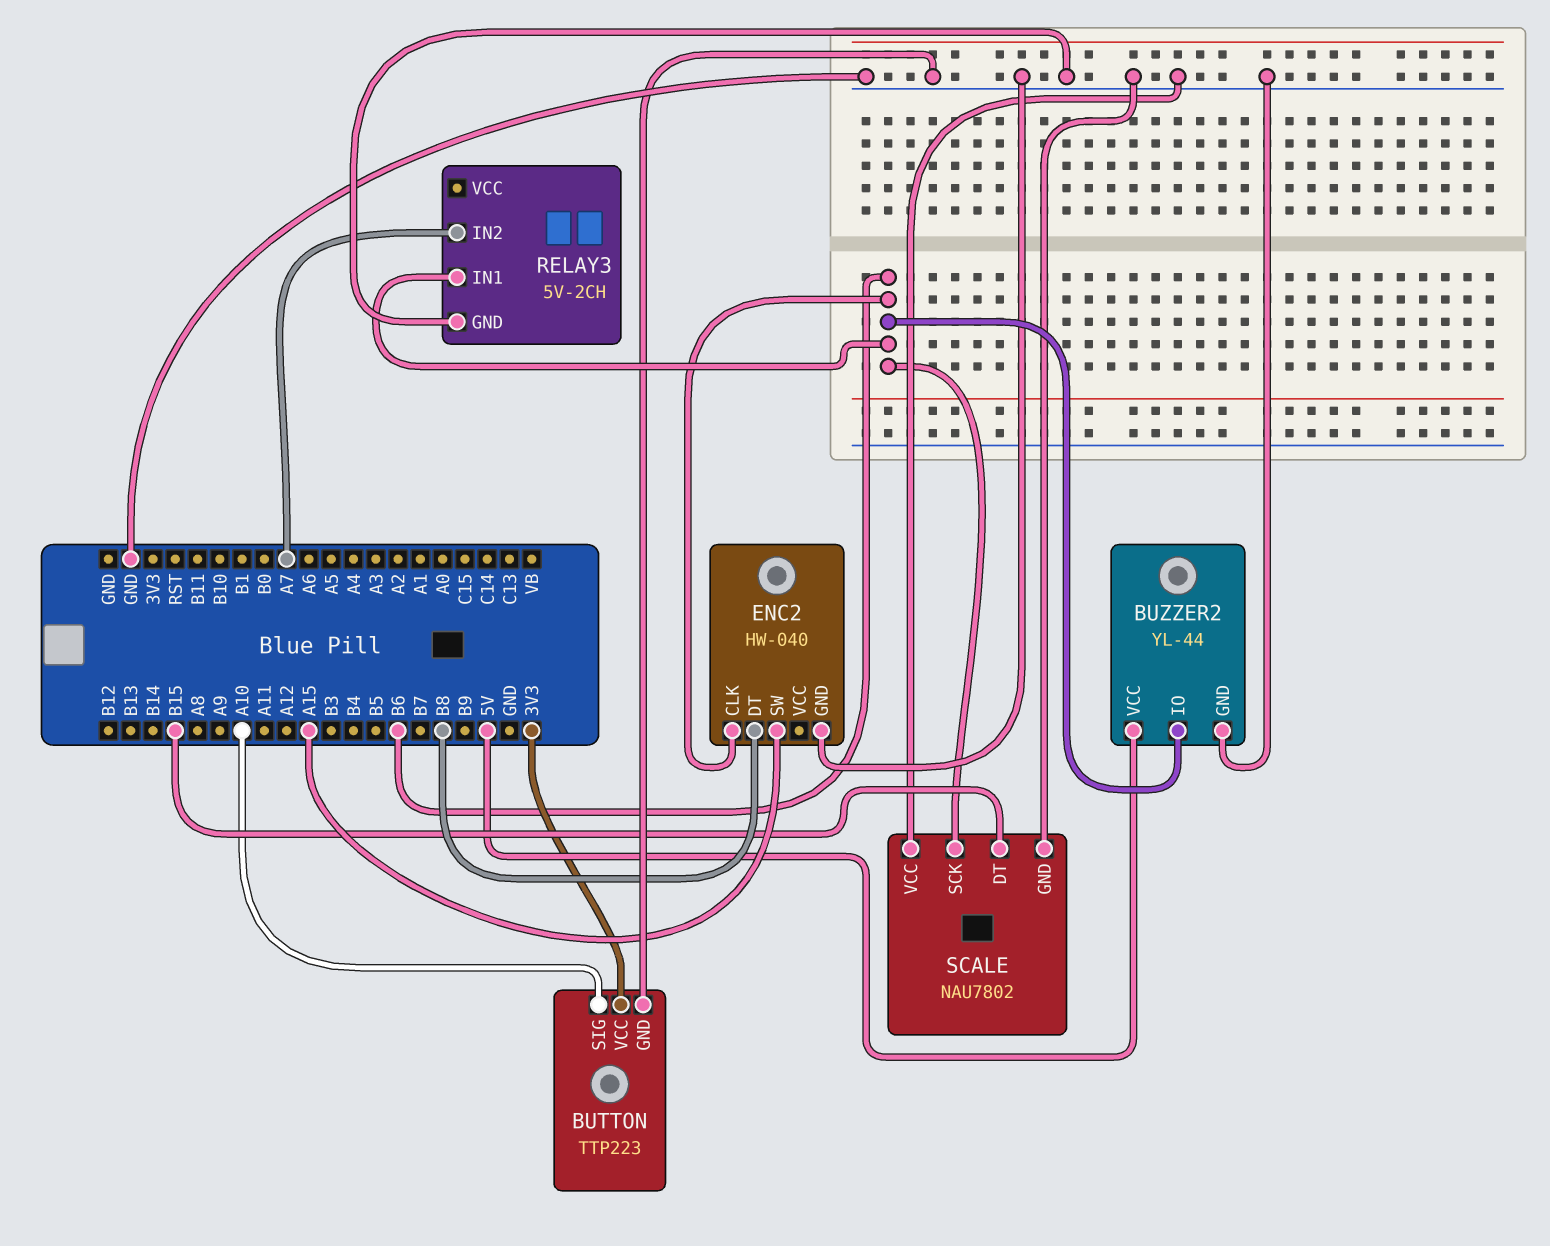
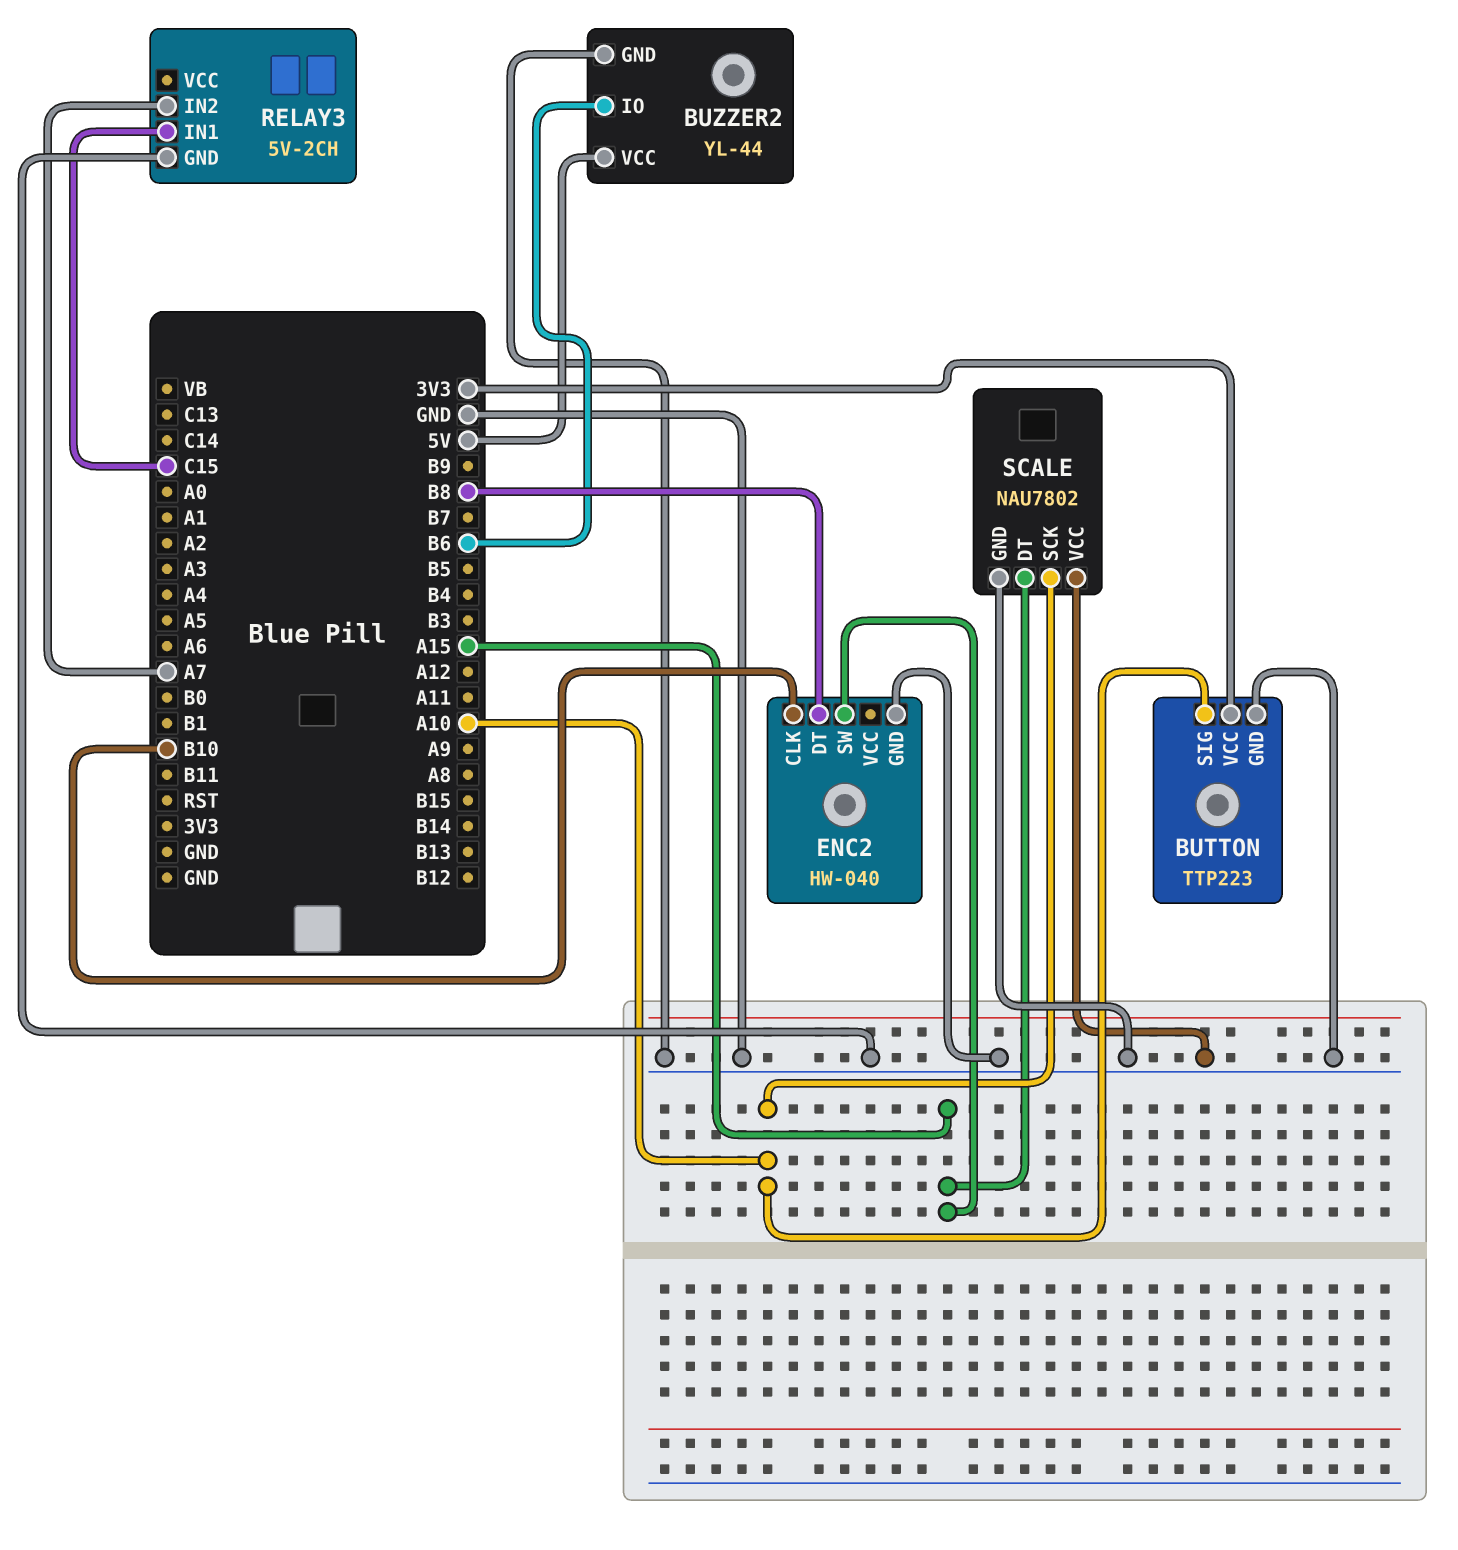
ENC2 pin CLK: B6 -> B10
RELAY3 pin IN1: B6 -> C15
SCALE pin DT: B15 -> A15
SCALE pin SCK: B6 -> A10

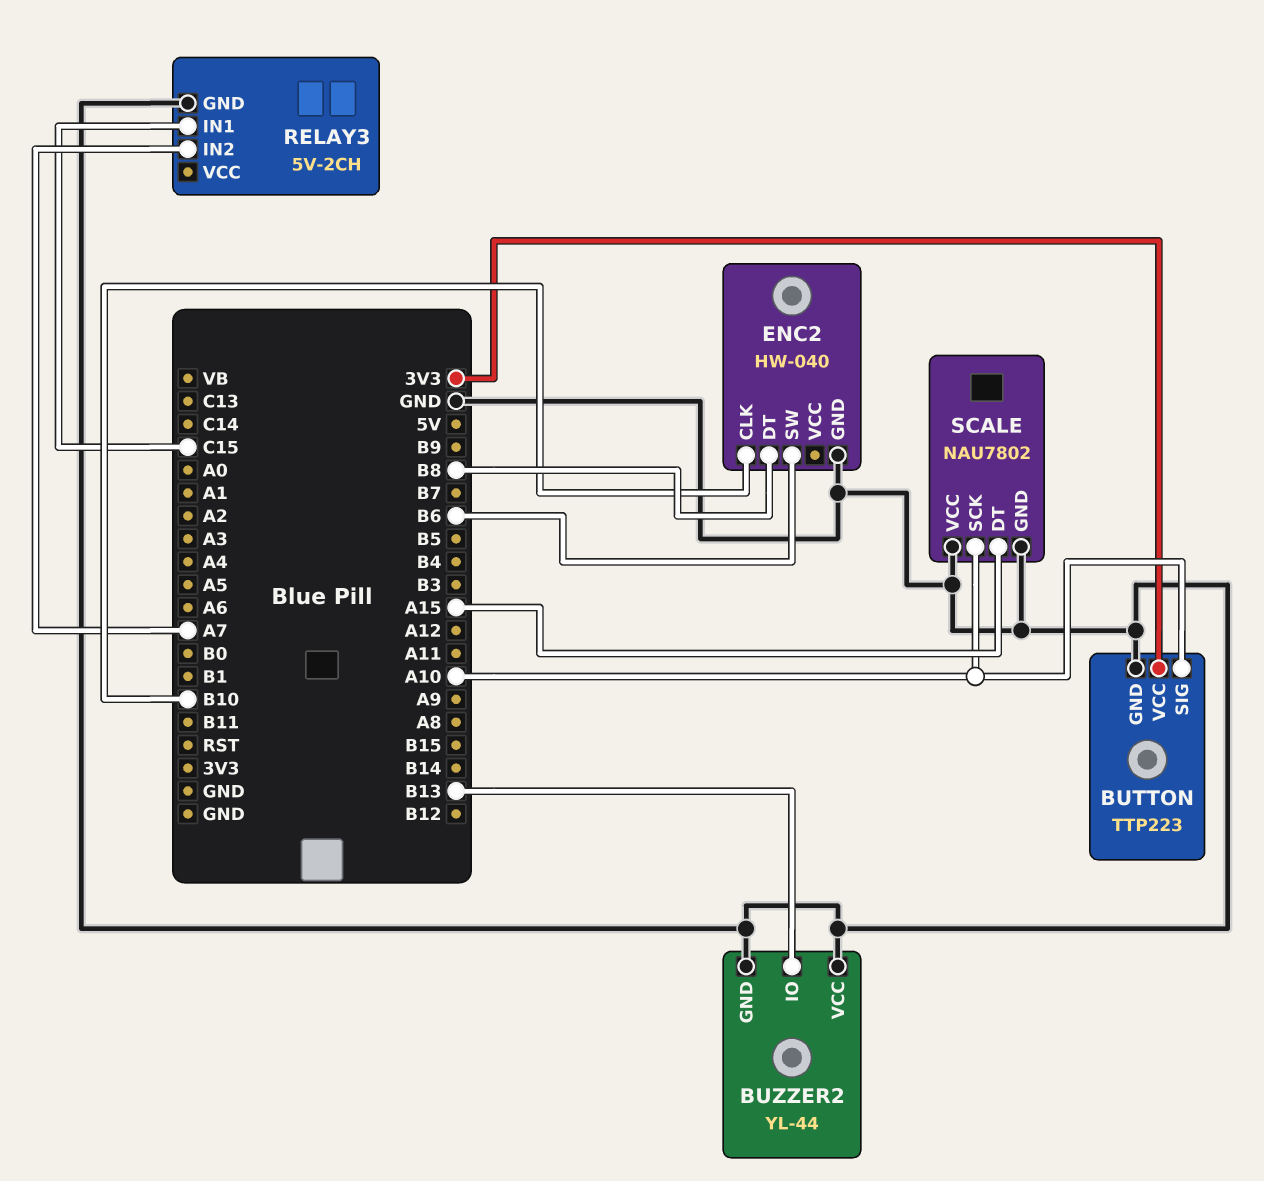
BUZZER2 pin IO: B6 -> B13
BUZZER2 pin VCC: 5V -> GND
ENC2 pin SW: A15 -> B6

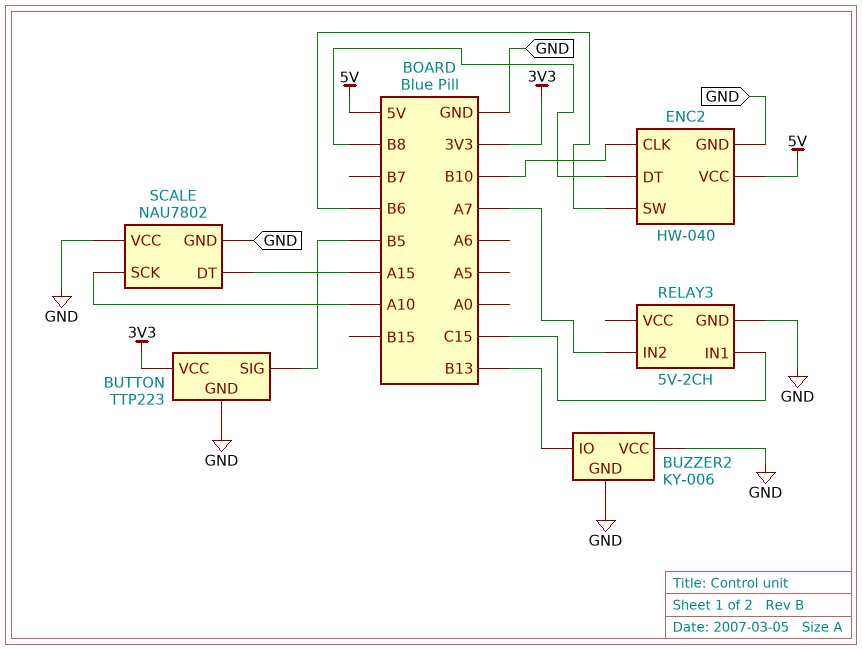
BUTTON pin SIG: A10 -> B5
BUZZER2: YL-44 -> KY-006
ENC2 pin VCC: none -> 5V

